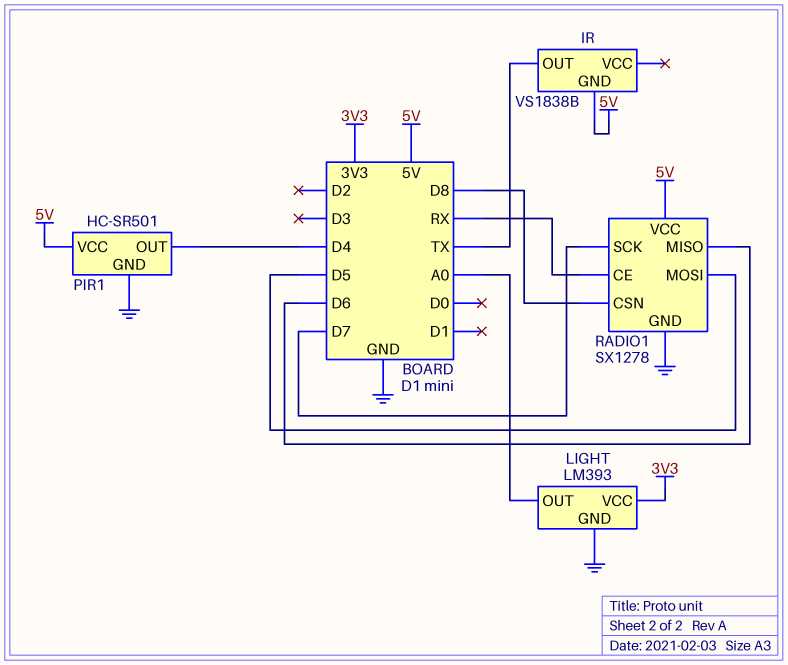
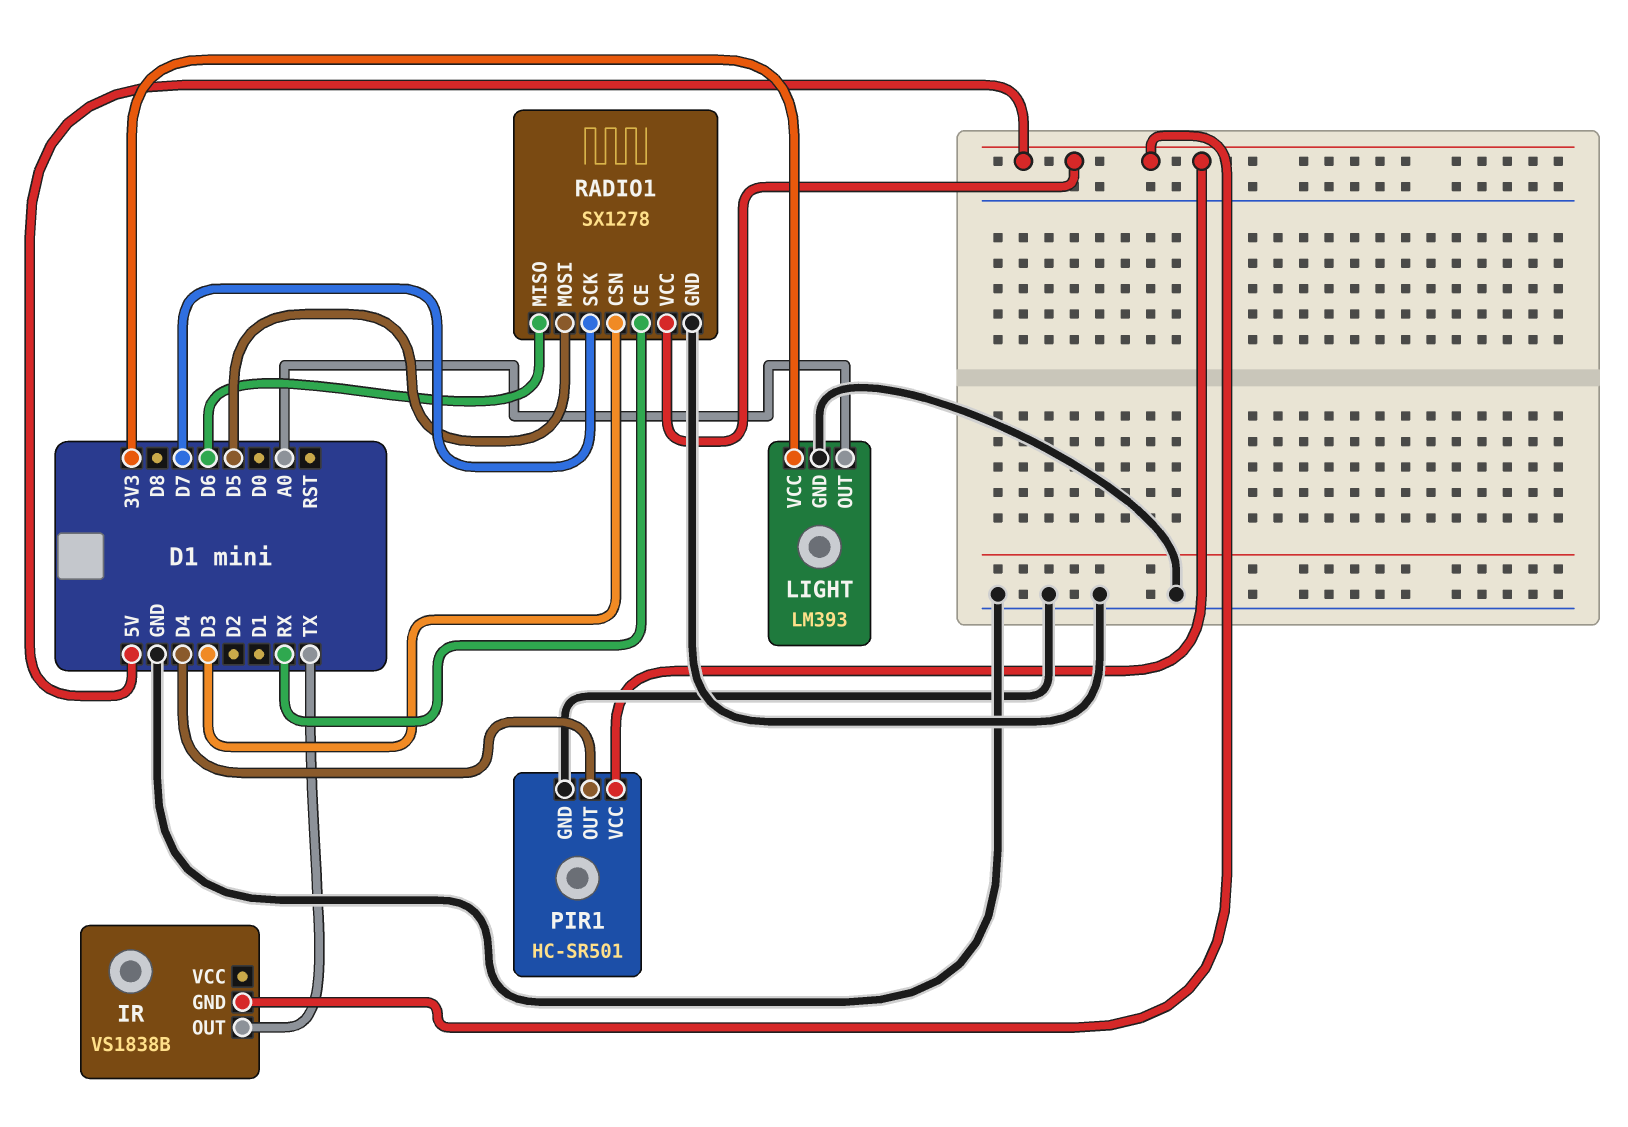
RADIO1 pin CSN: D8 -> D3

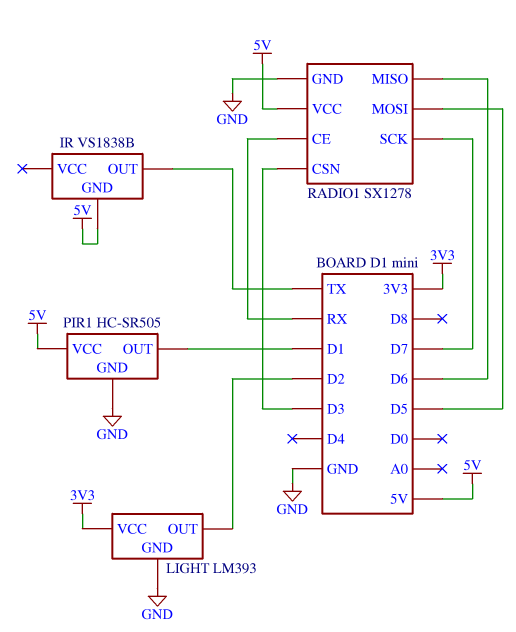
LIGHT pin OUT: A0 -> D2
PIR1: HC-SR501 -> HC-SR505
PIR1 pin OUT: D4 -> D1

